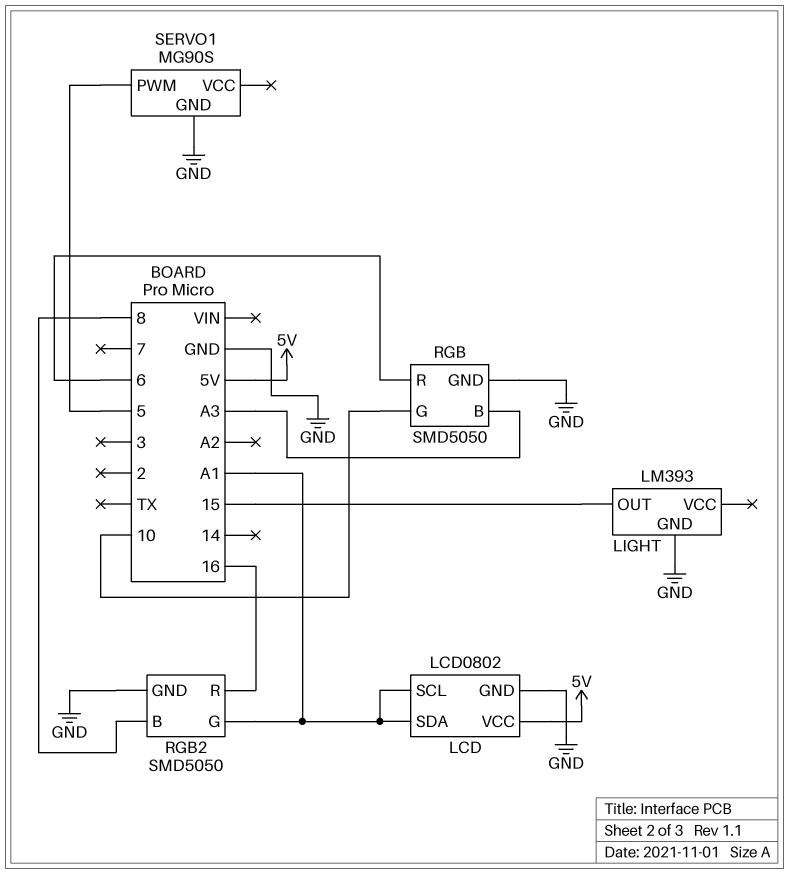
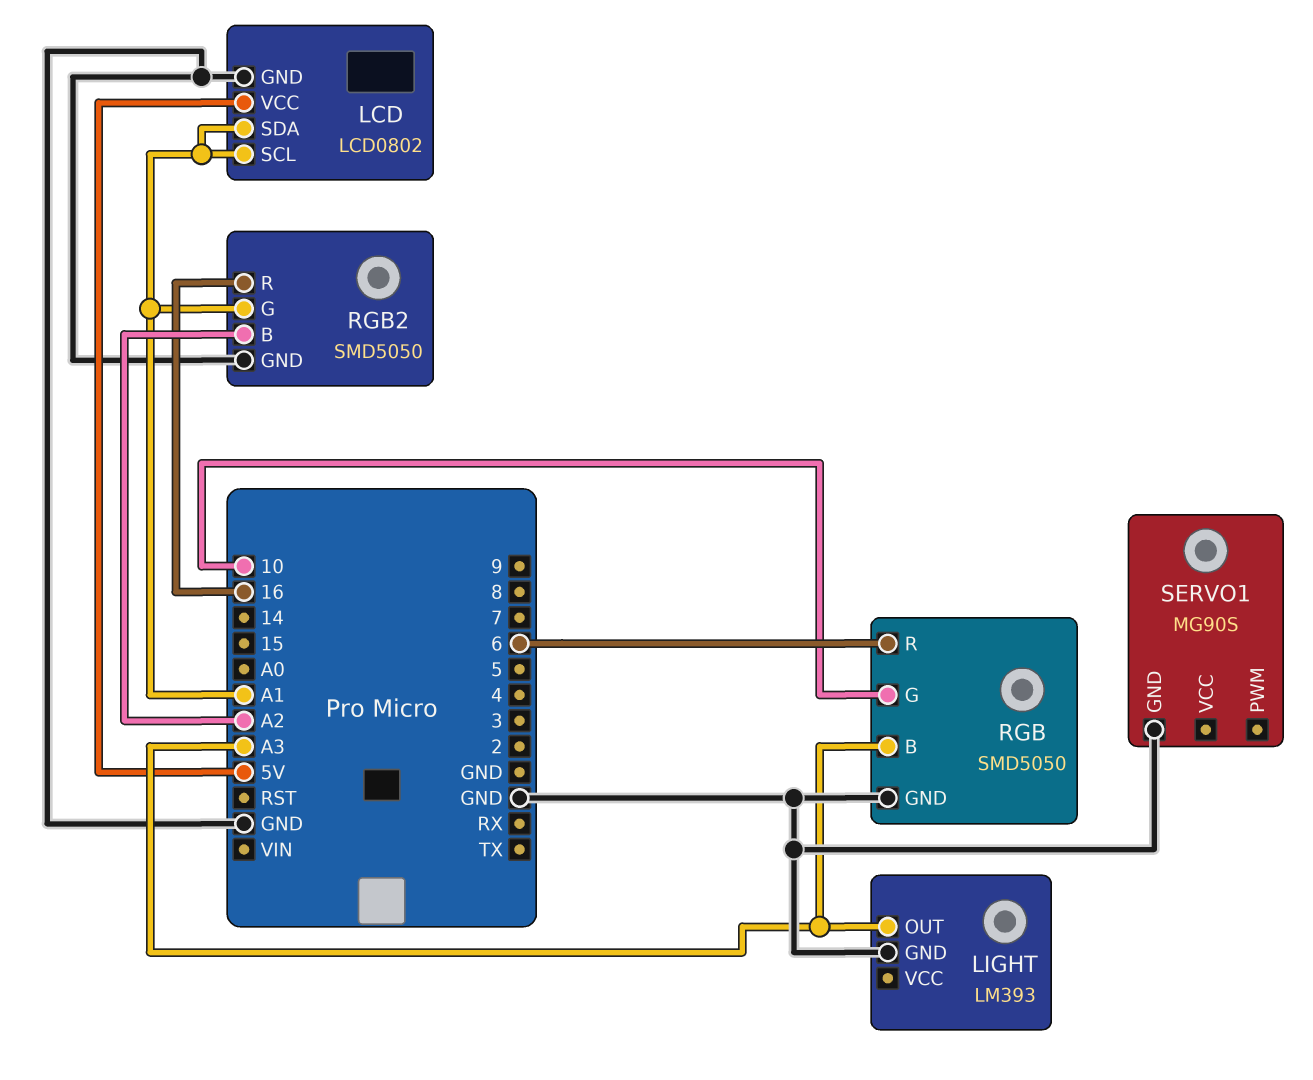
LIGHT pin OUT: 15 -> A3
RGB2 pin B: 8 -> A2
SERVO1 pin PWM: 5 -> none

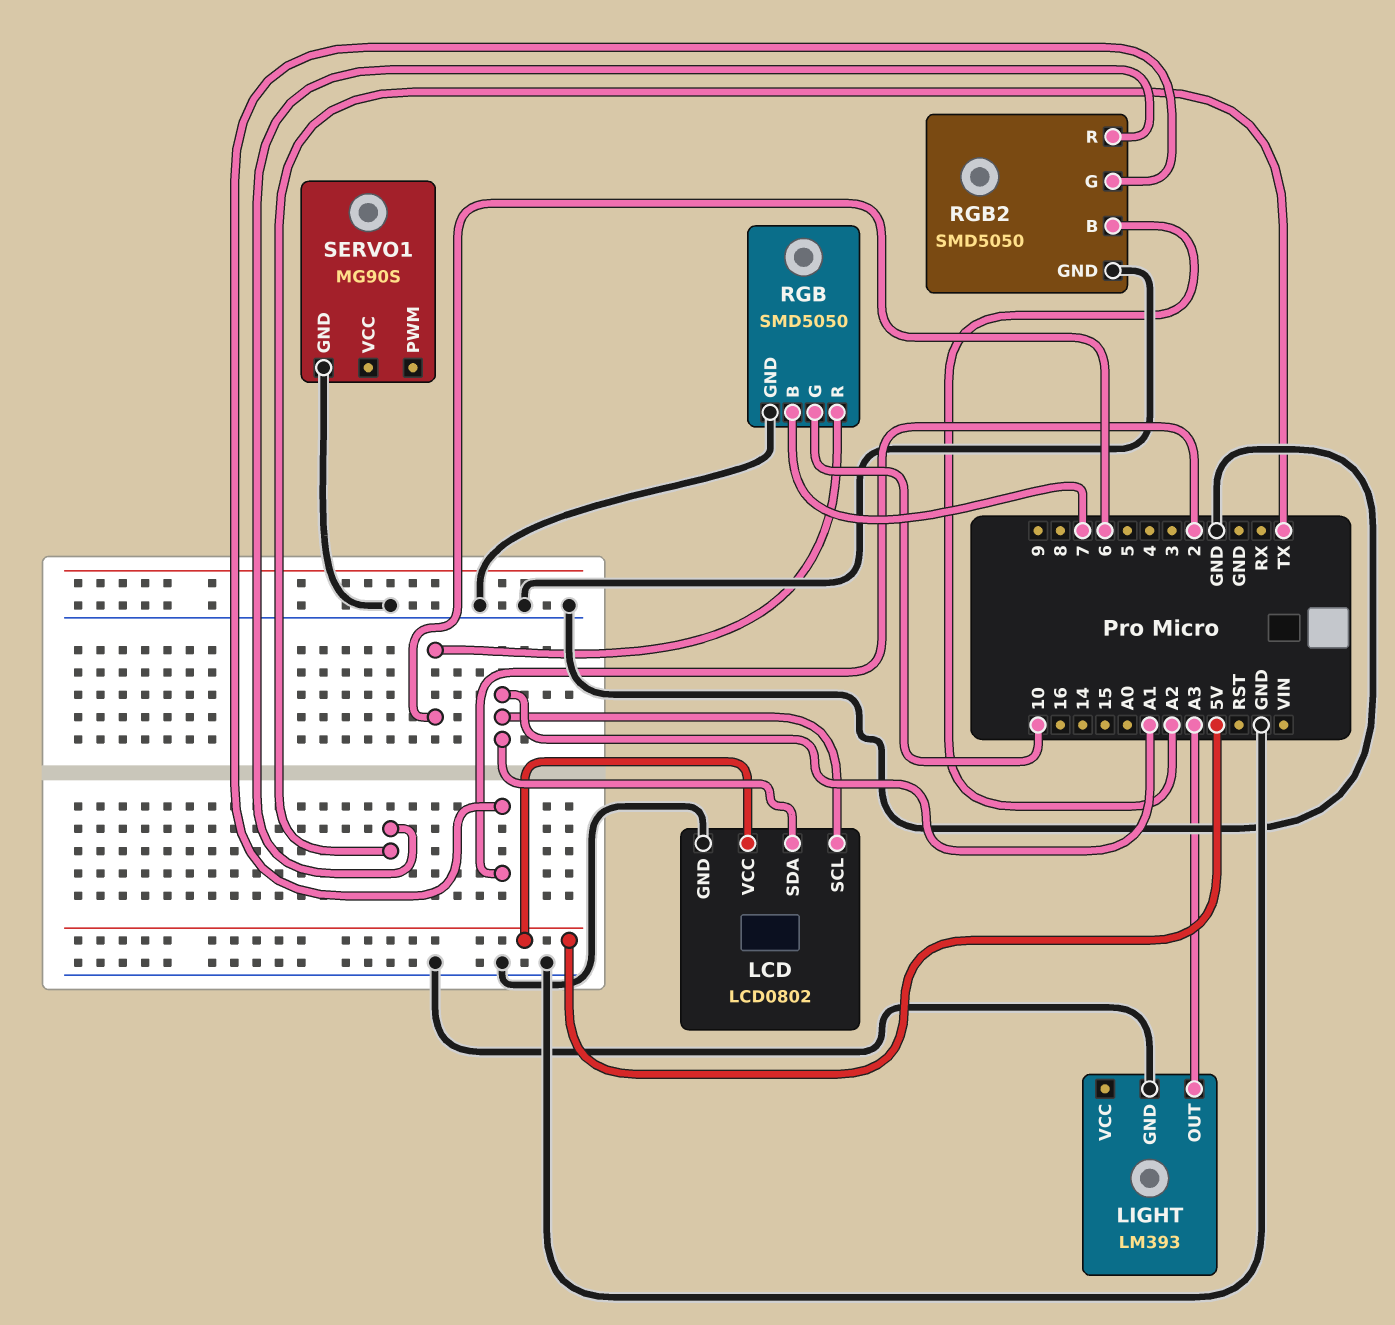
RGB pin B: A3 -> 7
RGB2 pin G: A1 -> 2
RGB2 pin R: 16 -> TX

